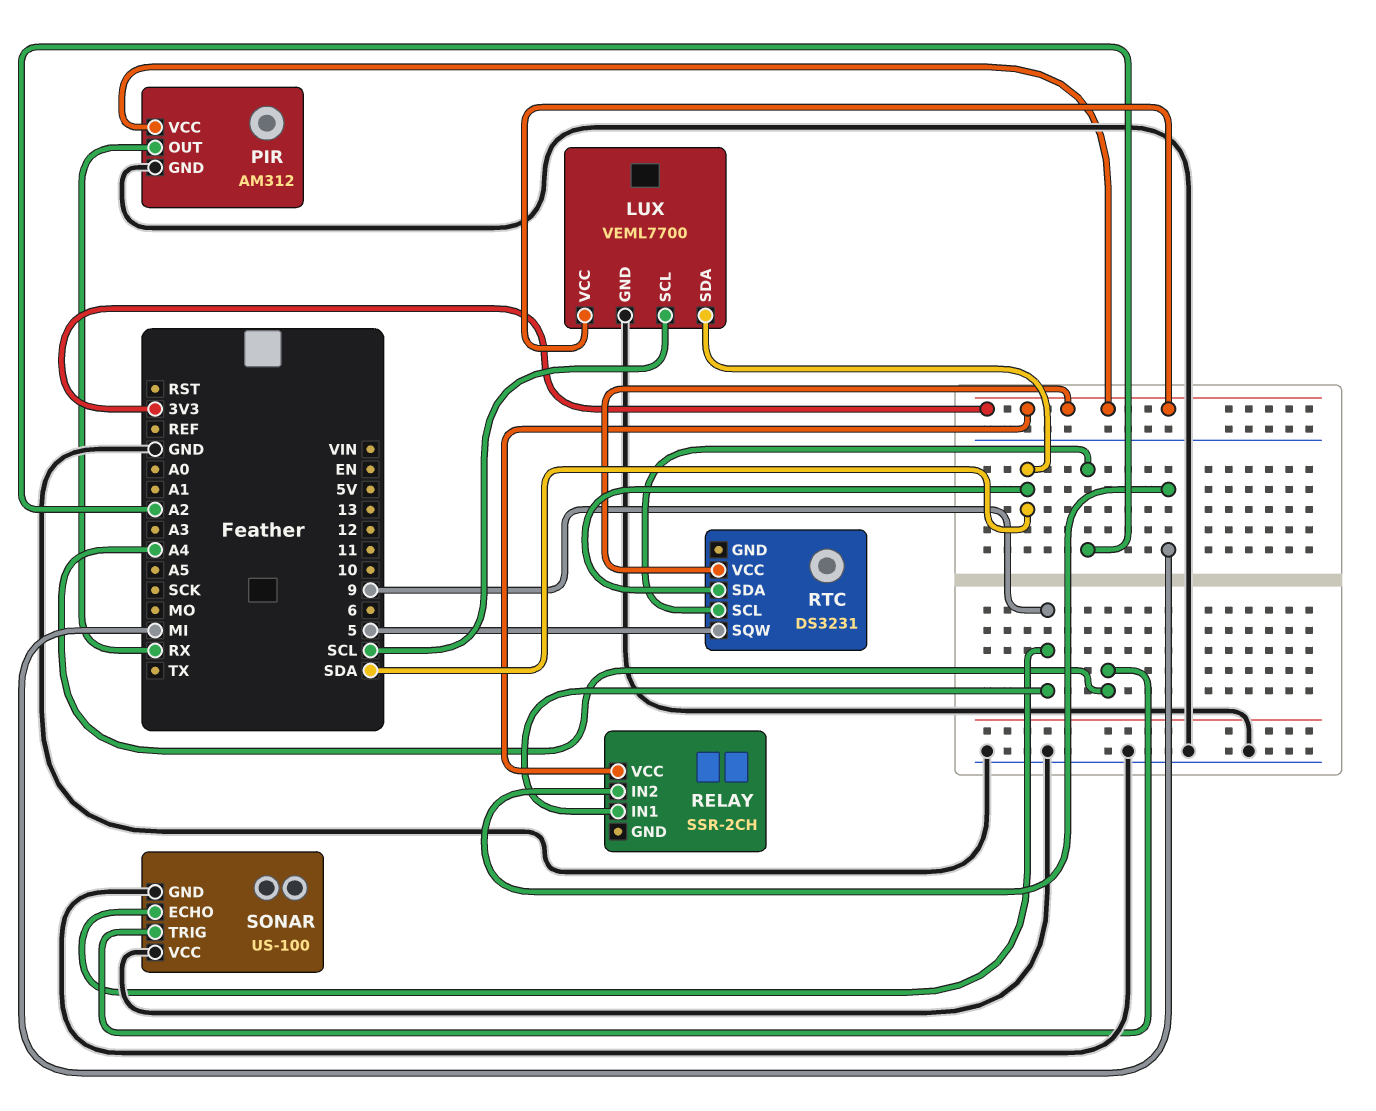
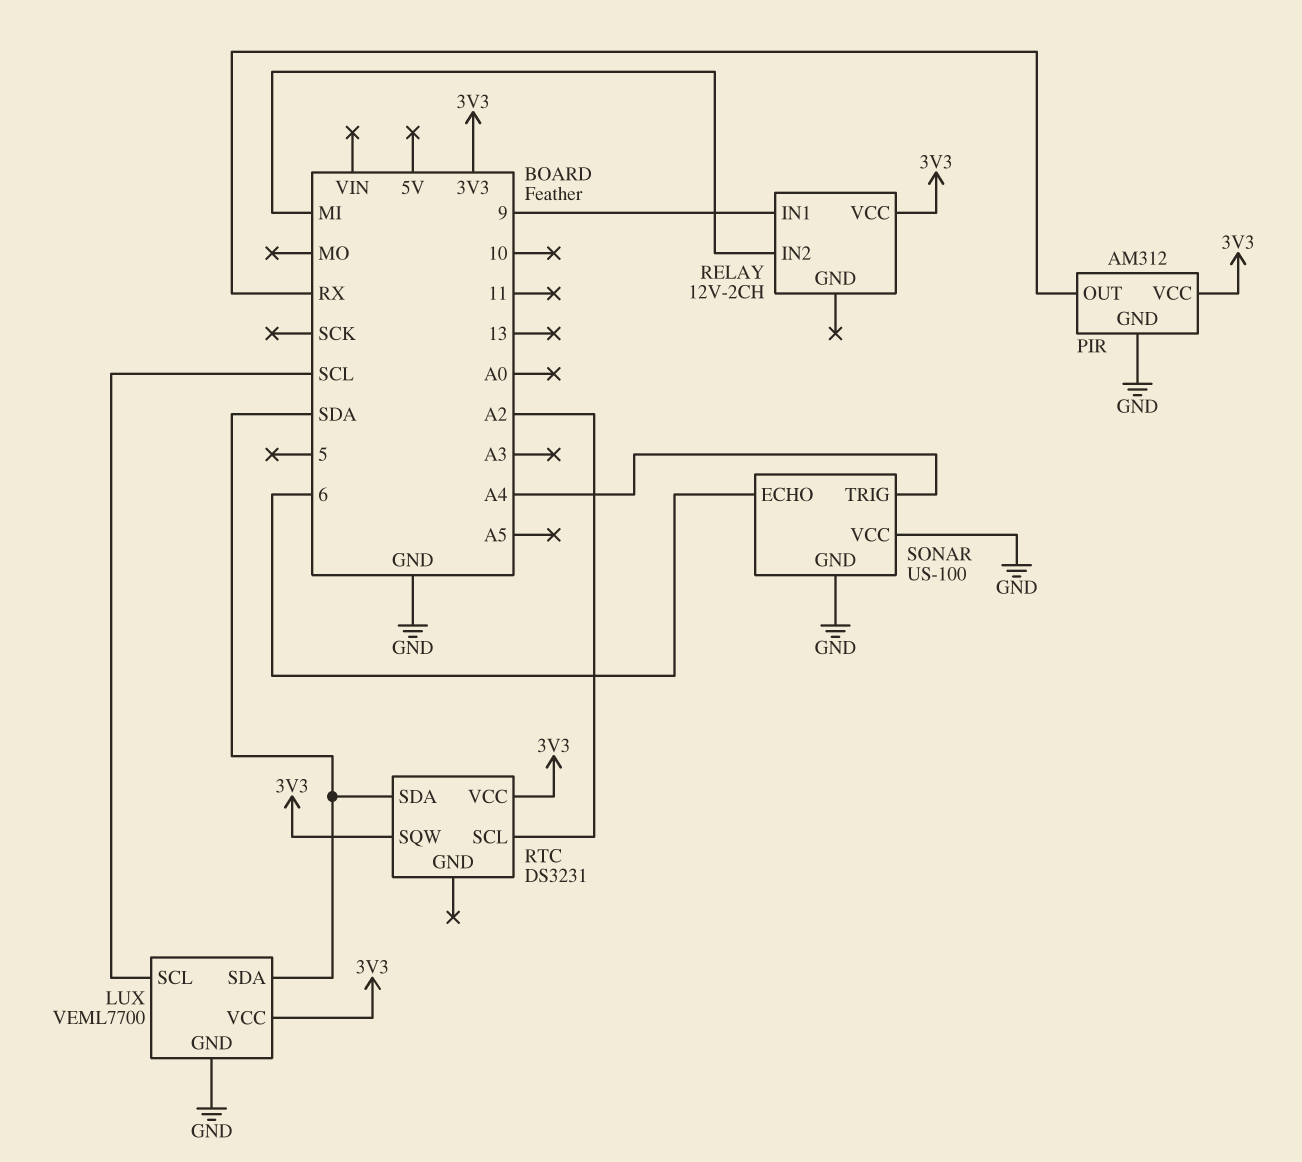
RELAY: SSR-2CH -> 12V-2CH
RTC pin SQW: 5 -> 3V3
SONAR pin ECHO: 9 -> 6

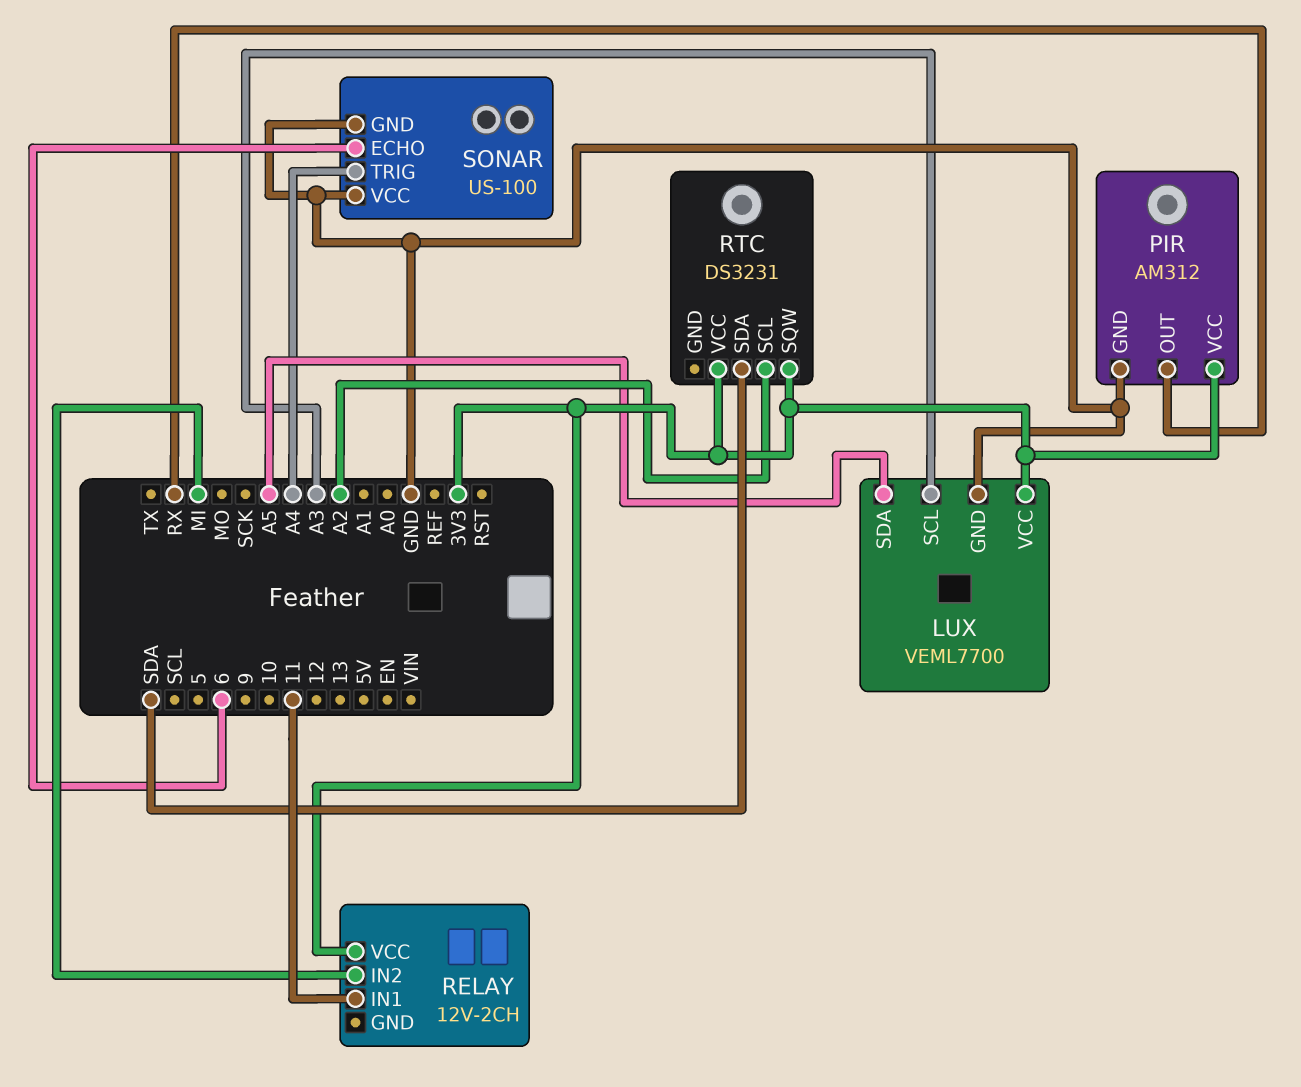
LUX pin SCL: SCL -> A3
LUX pin SDA: SDA -> A5
RELAY pin IN1: 9 -> 11

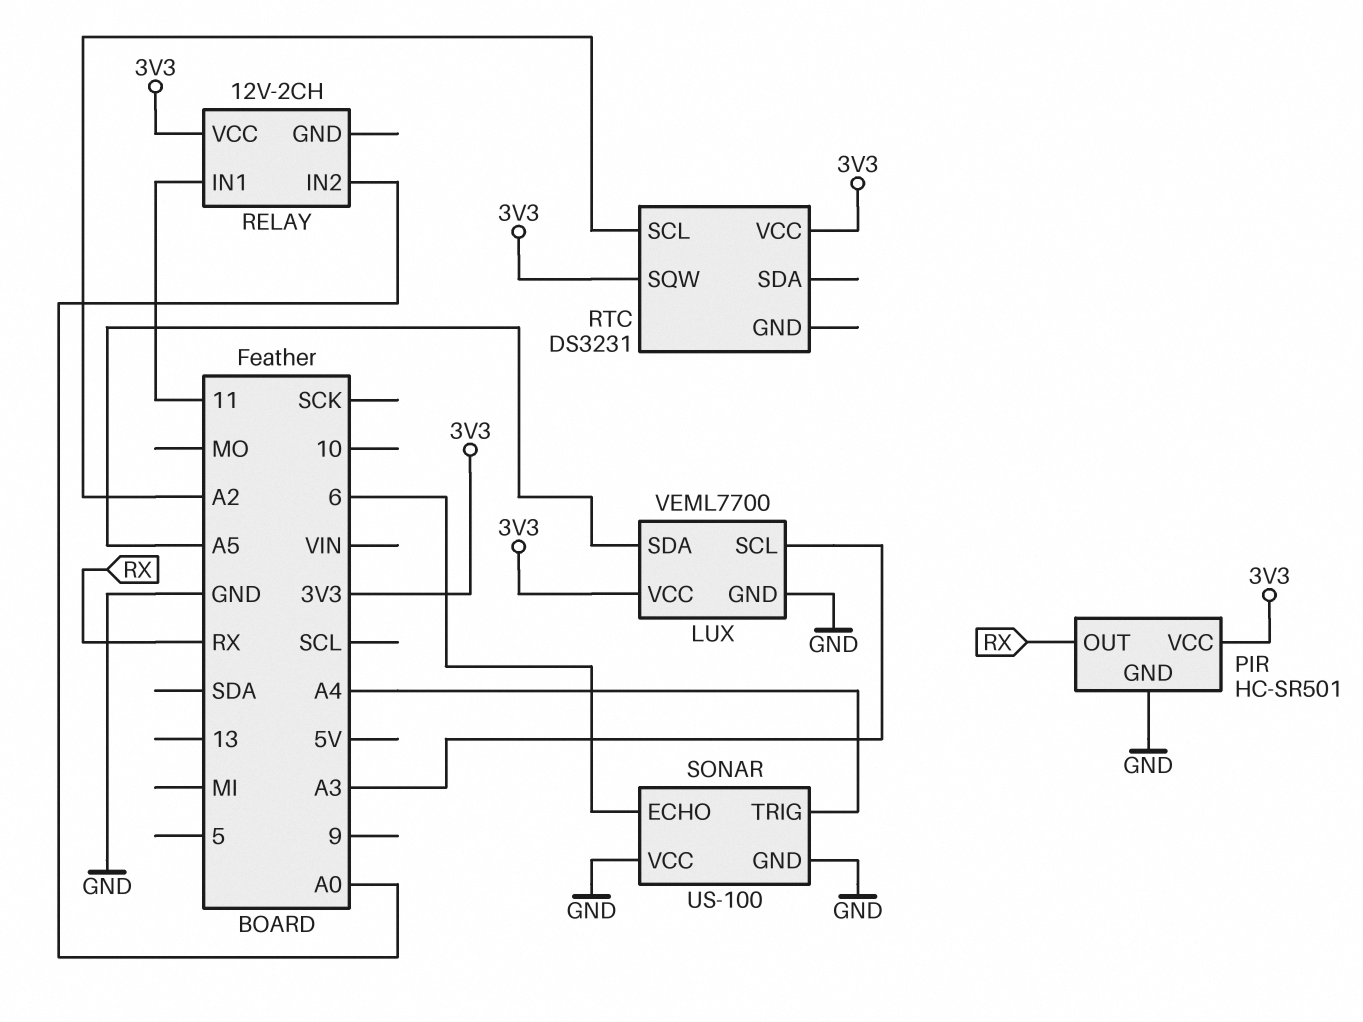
PIR: AM312 -> HC-SR501
RELAY pin IN2: MI -> A0
RTC pin SDA: SDA -> none

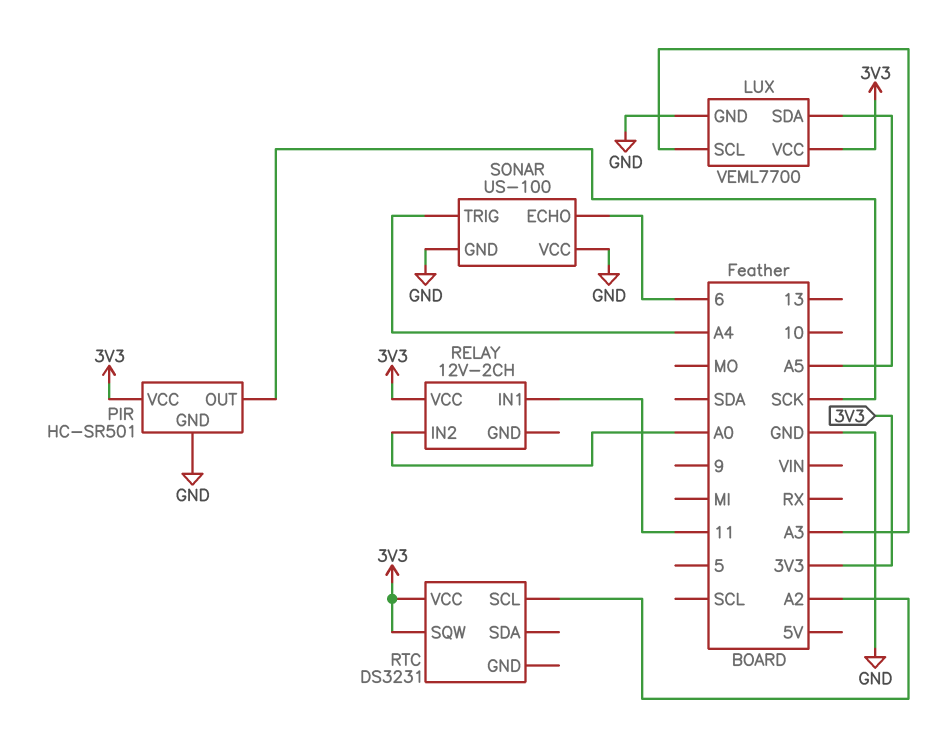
PIR pin OUT: RX -> SCK

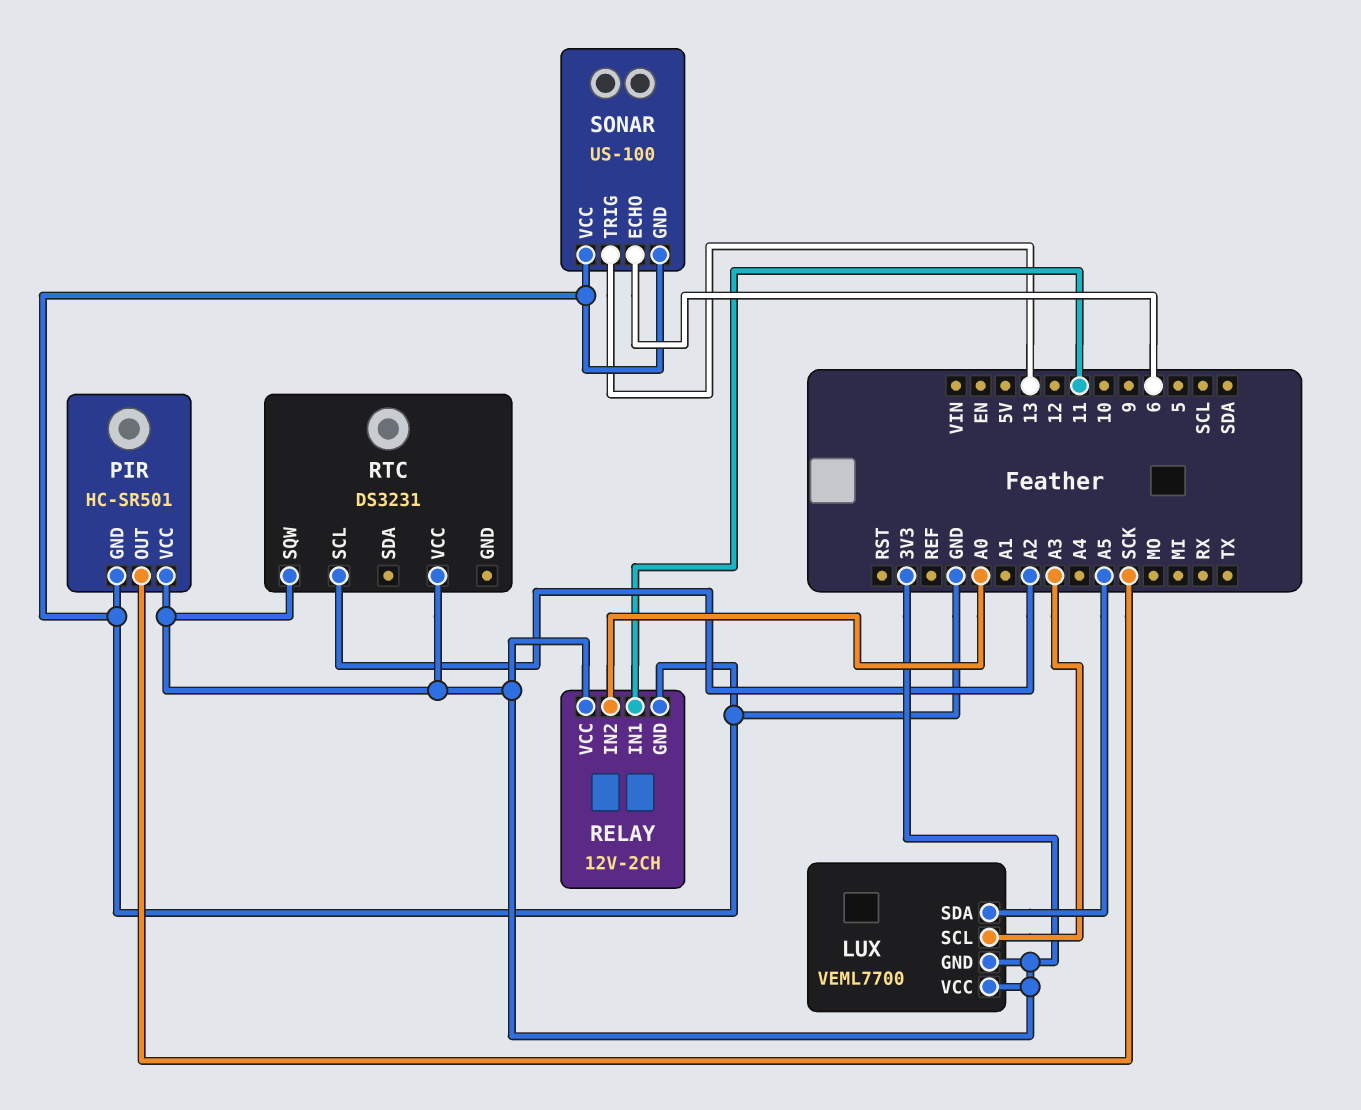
LUX pin GND: GND -> 3V3
RELAY pin GND: none -> GND
SONAR pin TRIG: A4 -> 13

